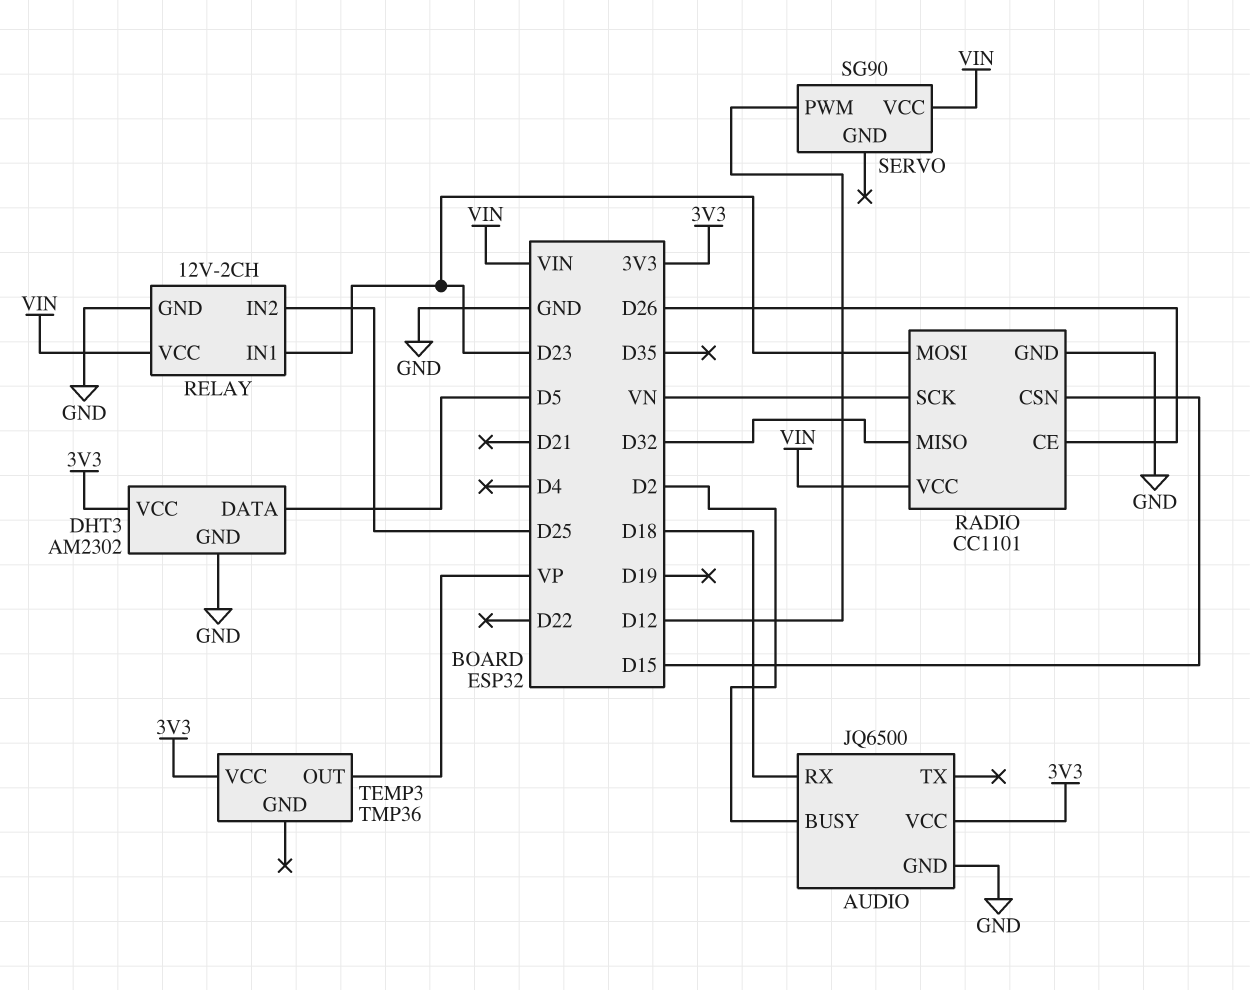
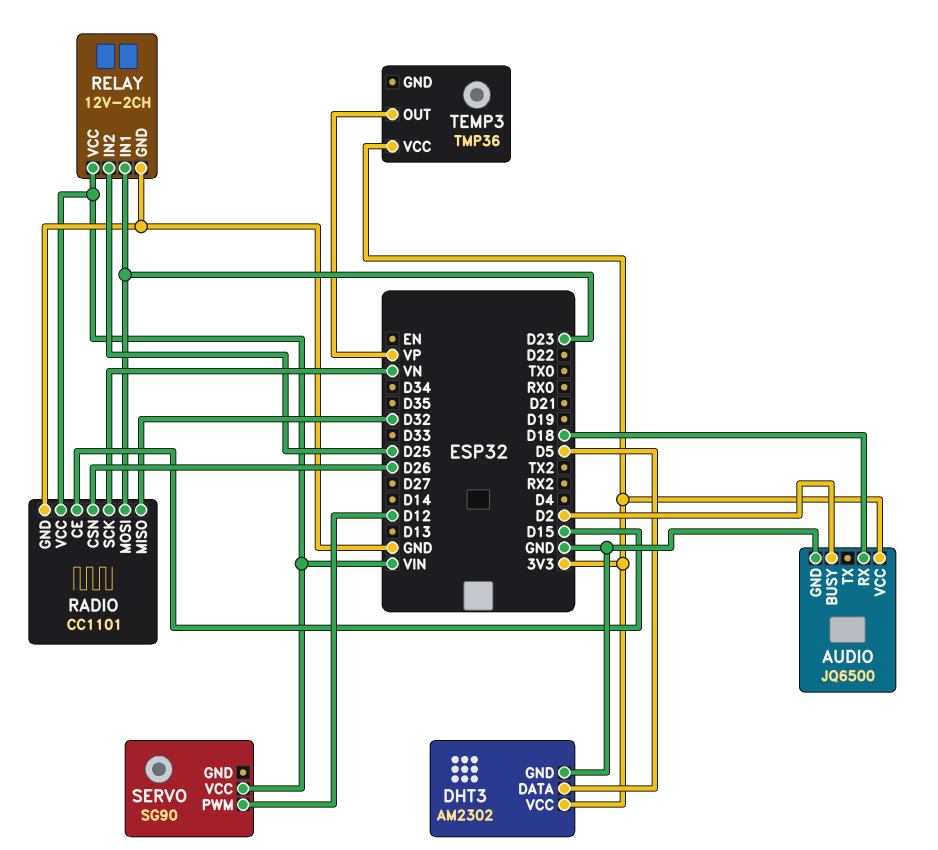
RADIO pin CE: D26 -> D15
RADIO pin CSN: D15 -> D26

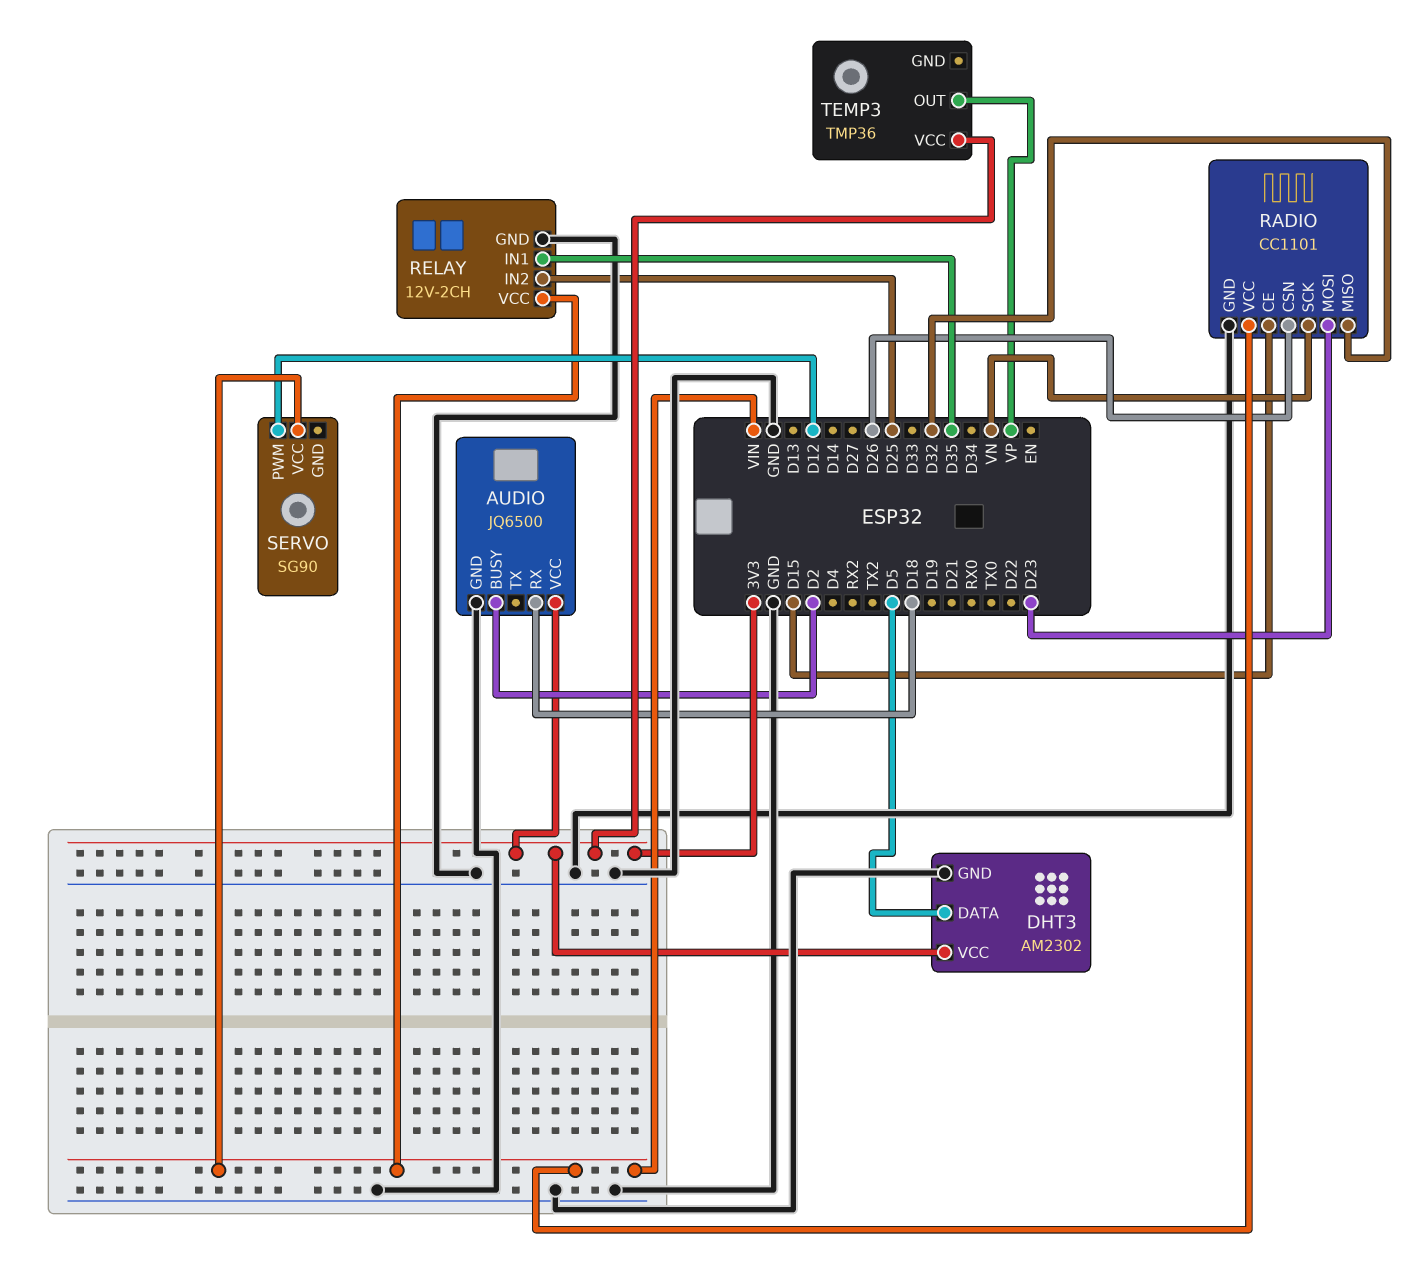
RELAY pin IN1: D23 -> D35

